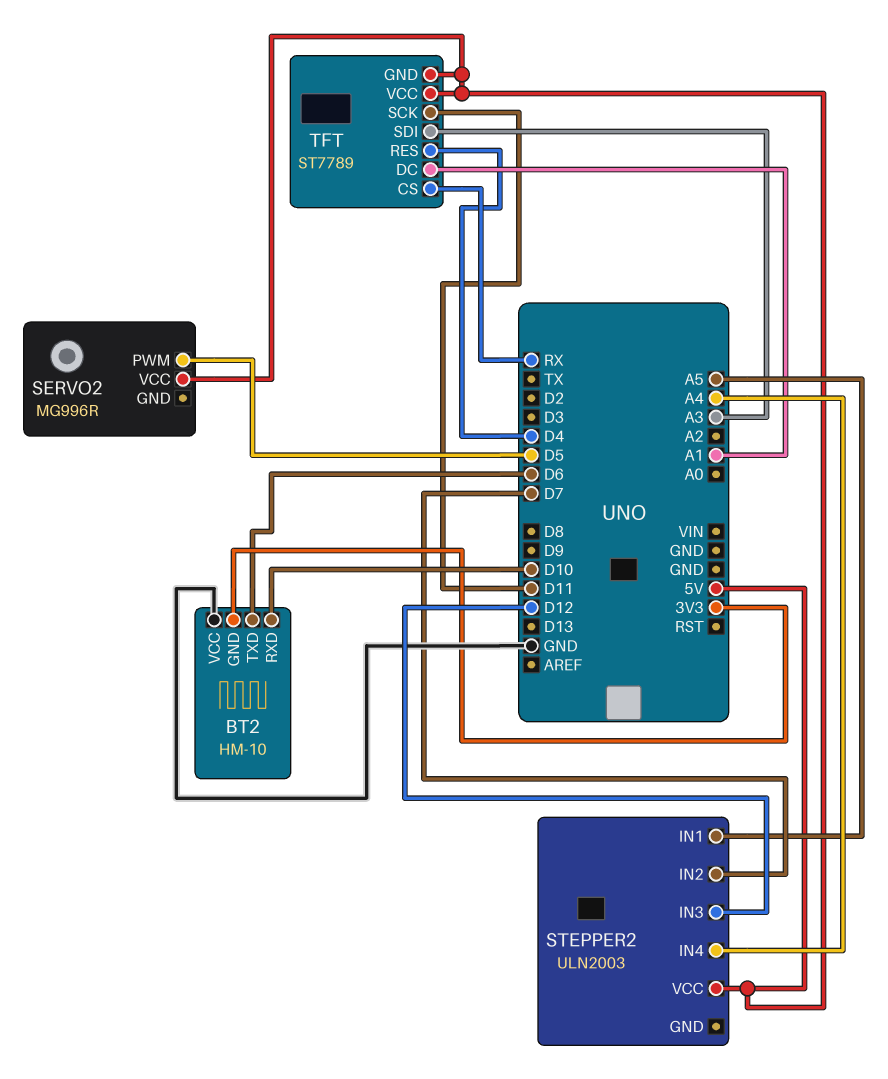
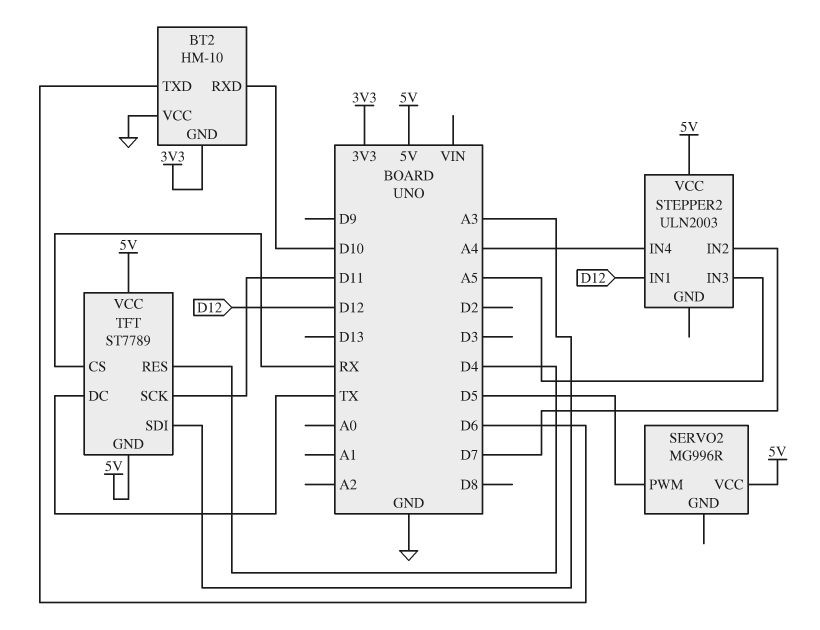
STEPPER2 pin IN1: A5 -> D12
STEPPER2 pin IN3: D12 -> A5
TFT pin DC: A1 -> TX

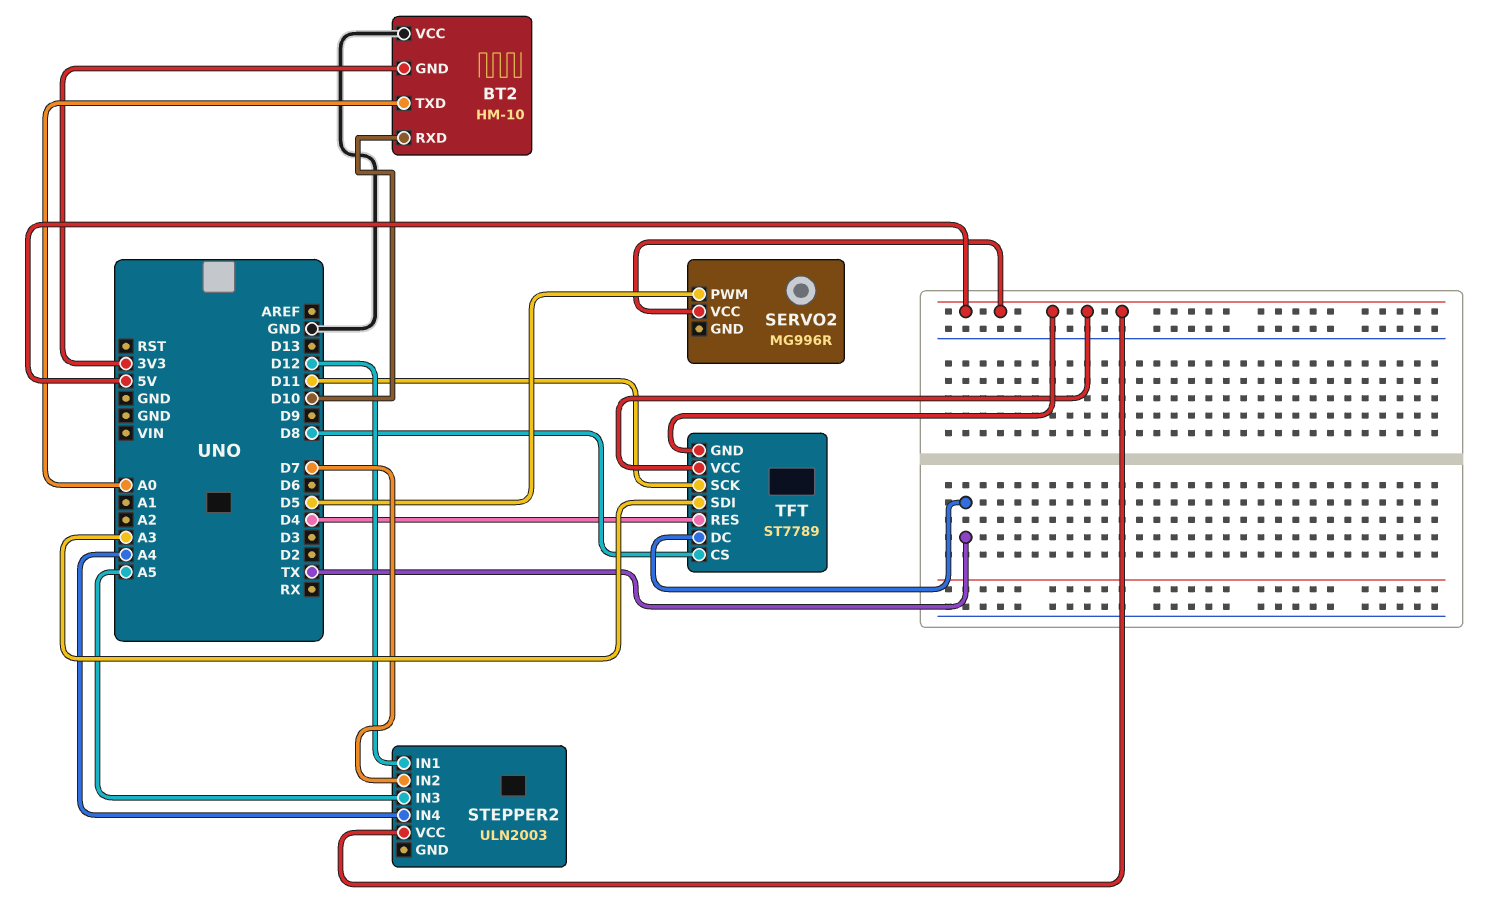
BT2 pin TXD: D6 -> A0
TFT pin CS: RX -> D8

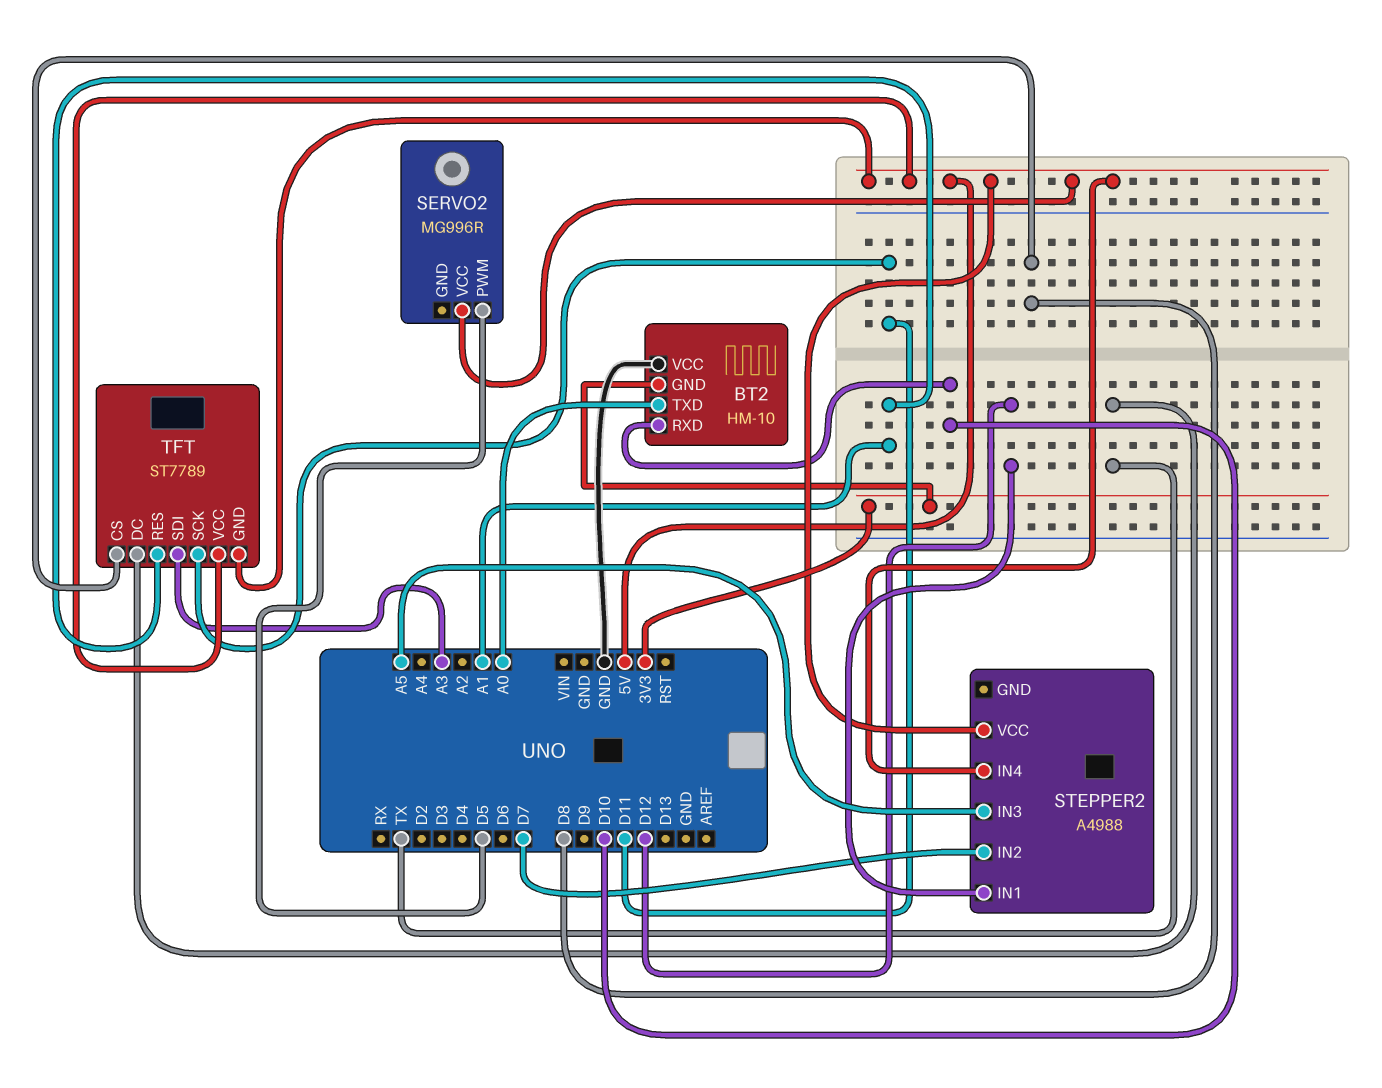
STEPPER2: ULN2003 -> A4988
STEPPER2 pin IN4: A4 -> 5V
TFT pin RES: D4 -> A1

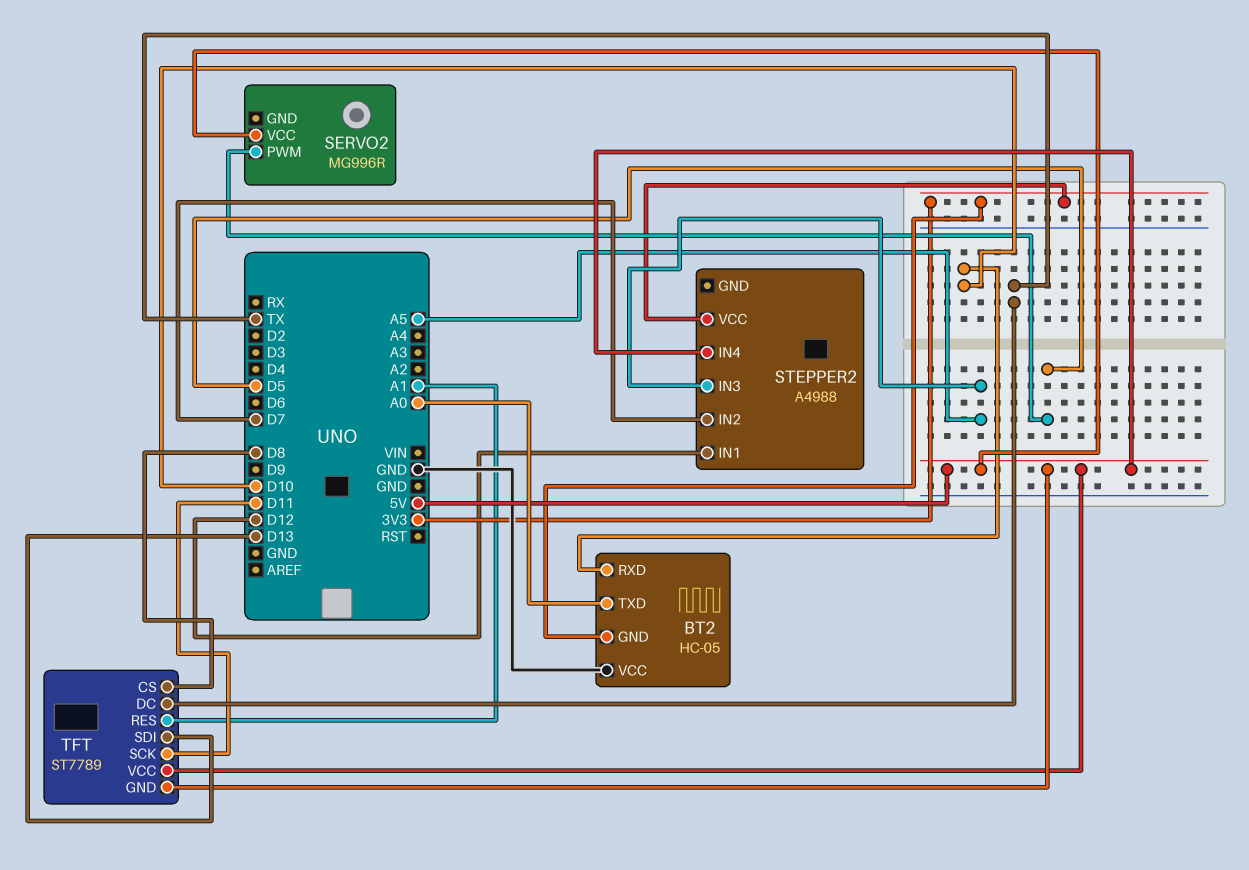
BT2: HM-10 -> HC-05
STEPPER2 pin VCC: 5V -> 3V3
TFT pin SDI: A3 -> D13

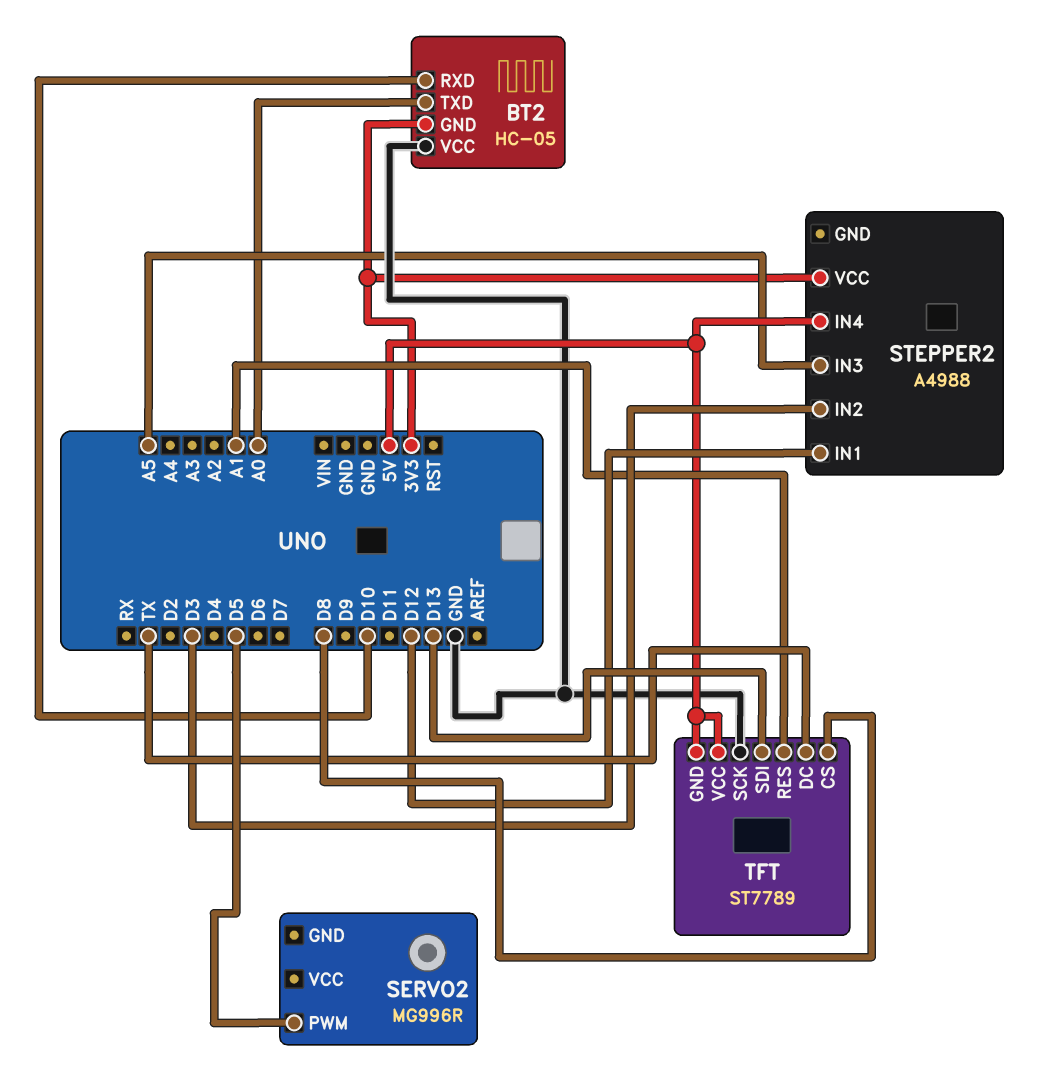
SERVO2 pin VCC: 5V -> none
STEPPER2 pin IN2: D7 -> D3
TFT pin SCK: D11 -> GND

